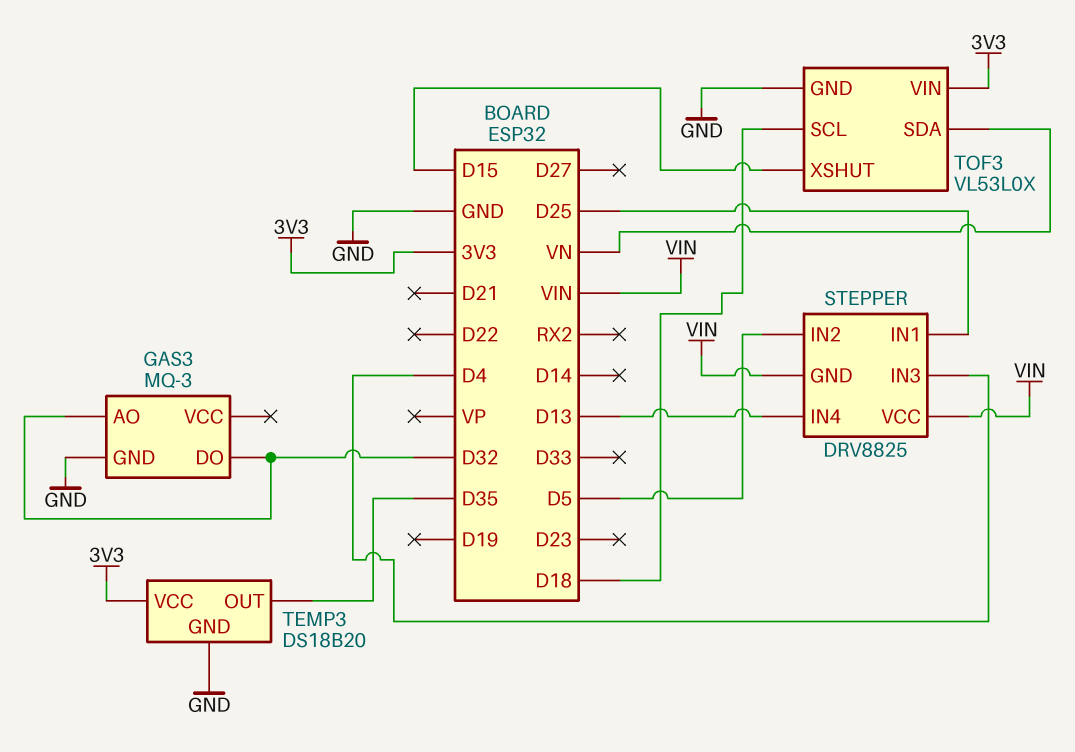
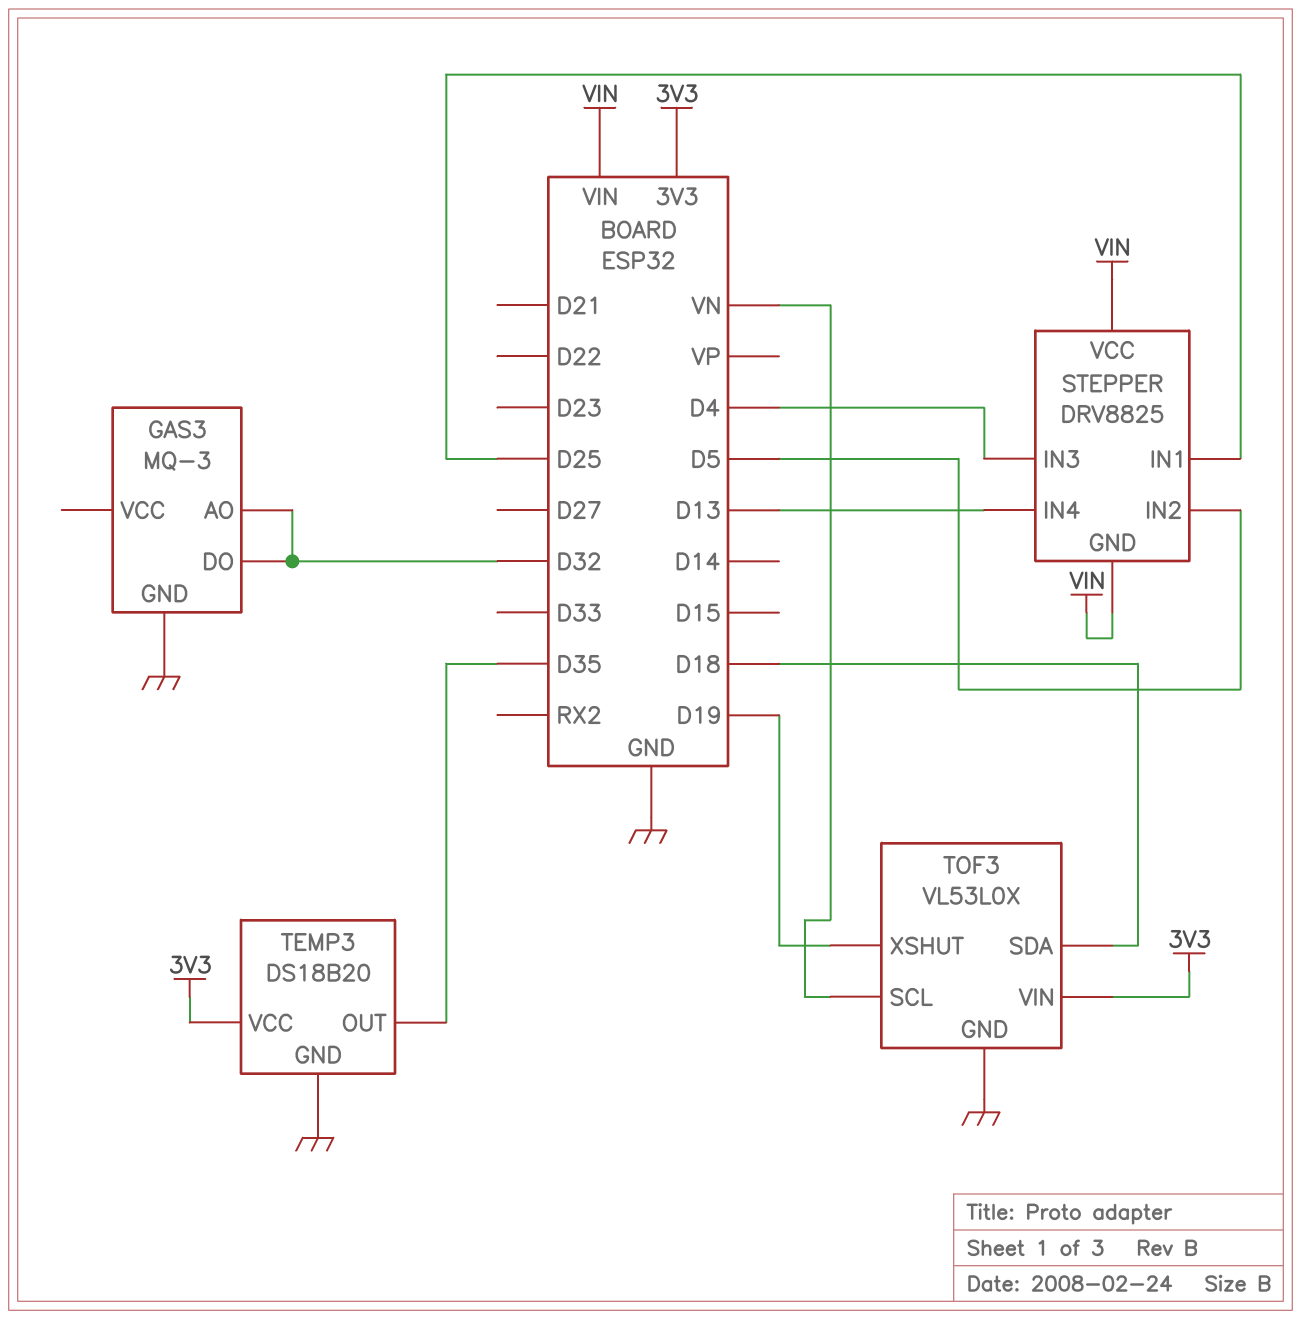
TOF3 pin SCL: D18 -> VN
TOF3 pin SDA: VN -> D18
TOF3 pin XSHUT: D15 -> D19

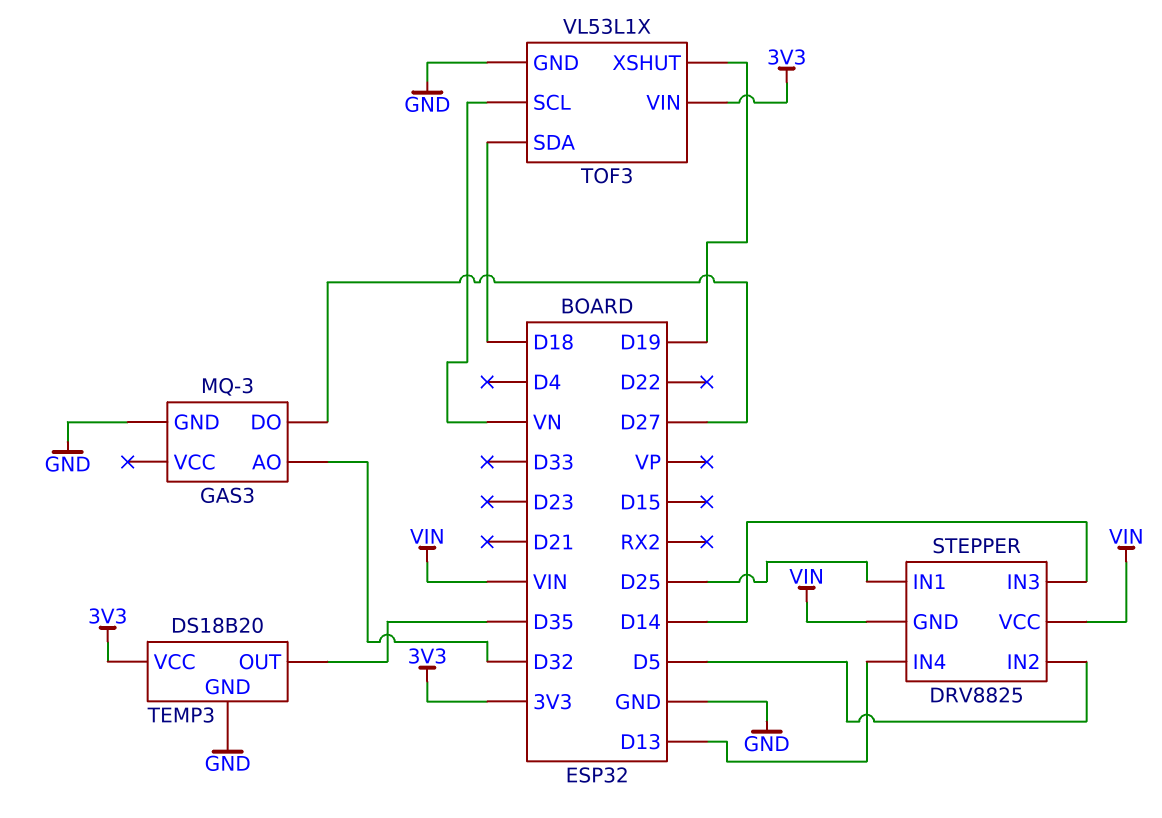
GAS3 pin DO: D32 -> D27
STEPPER pin IN3: D4 -> D14
TOF3: VL53L0X -> VL53L1X

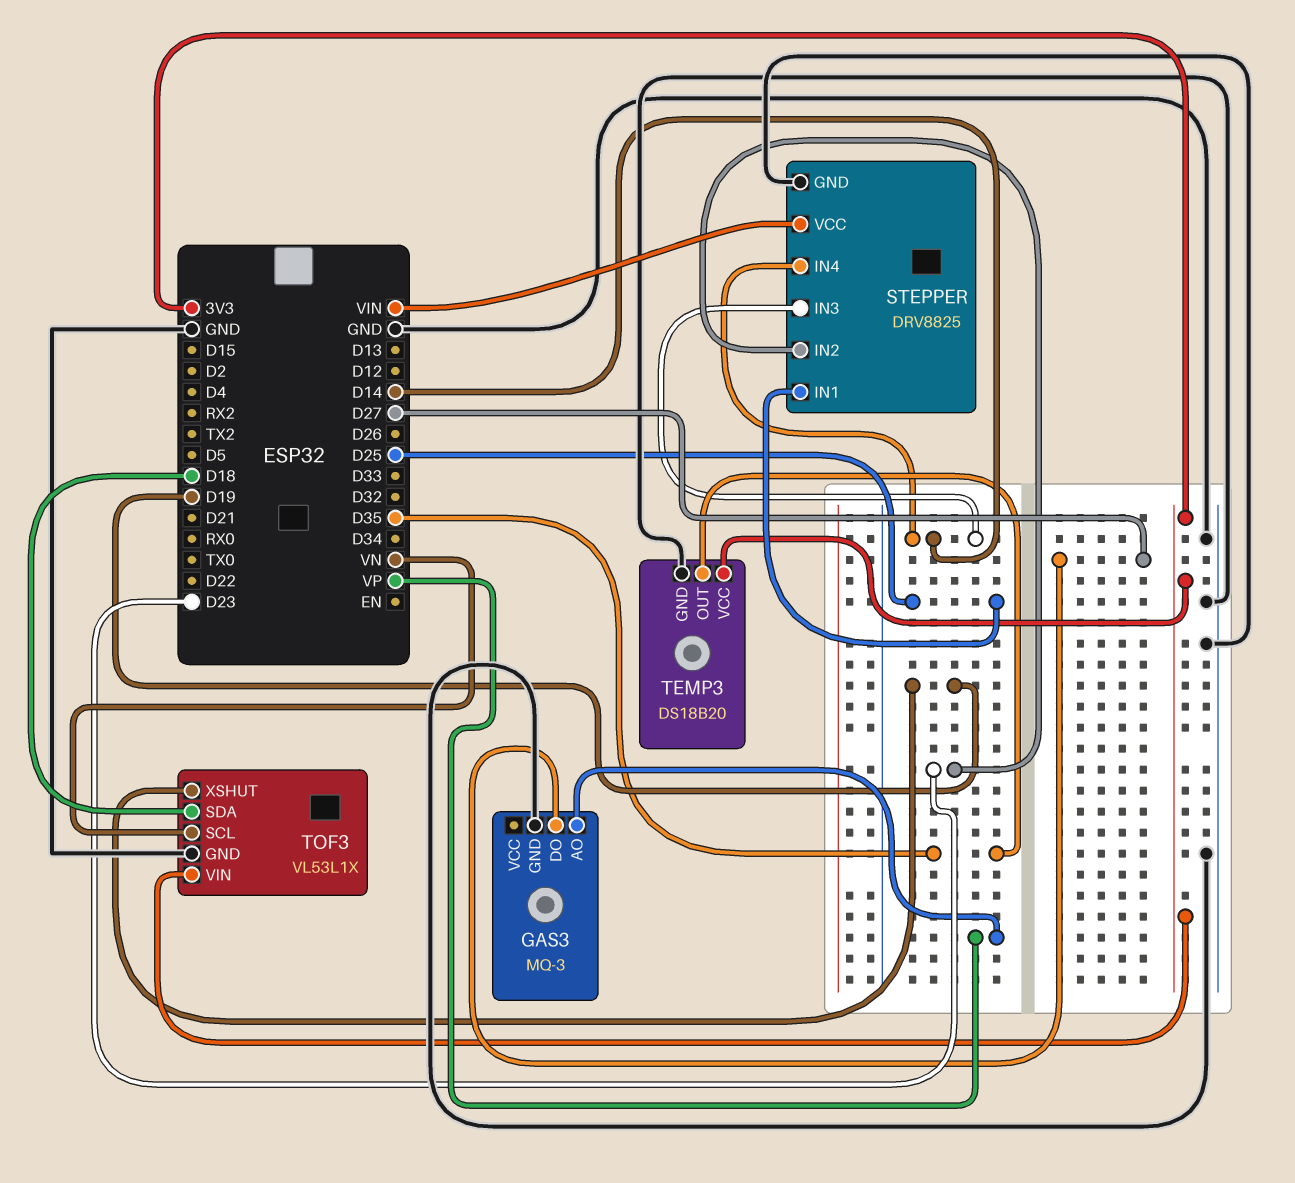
GAS3 pin AO: D32 -> VP
STEPPER pin GND: VIN -> GND
STEPPER pin IN2: D5 -> D23
STEPPER pin IN4: D13 -> D14

